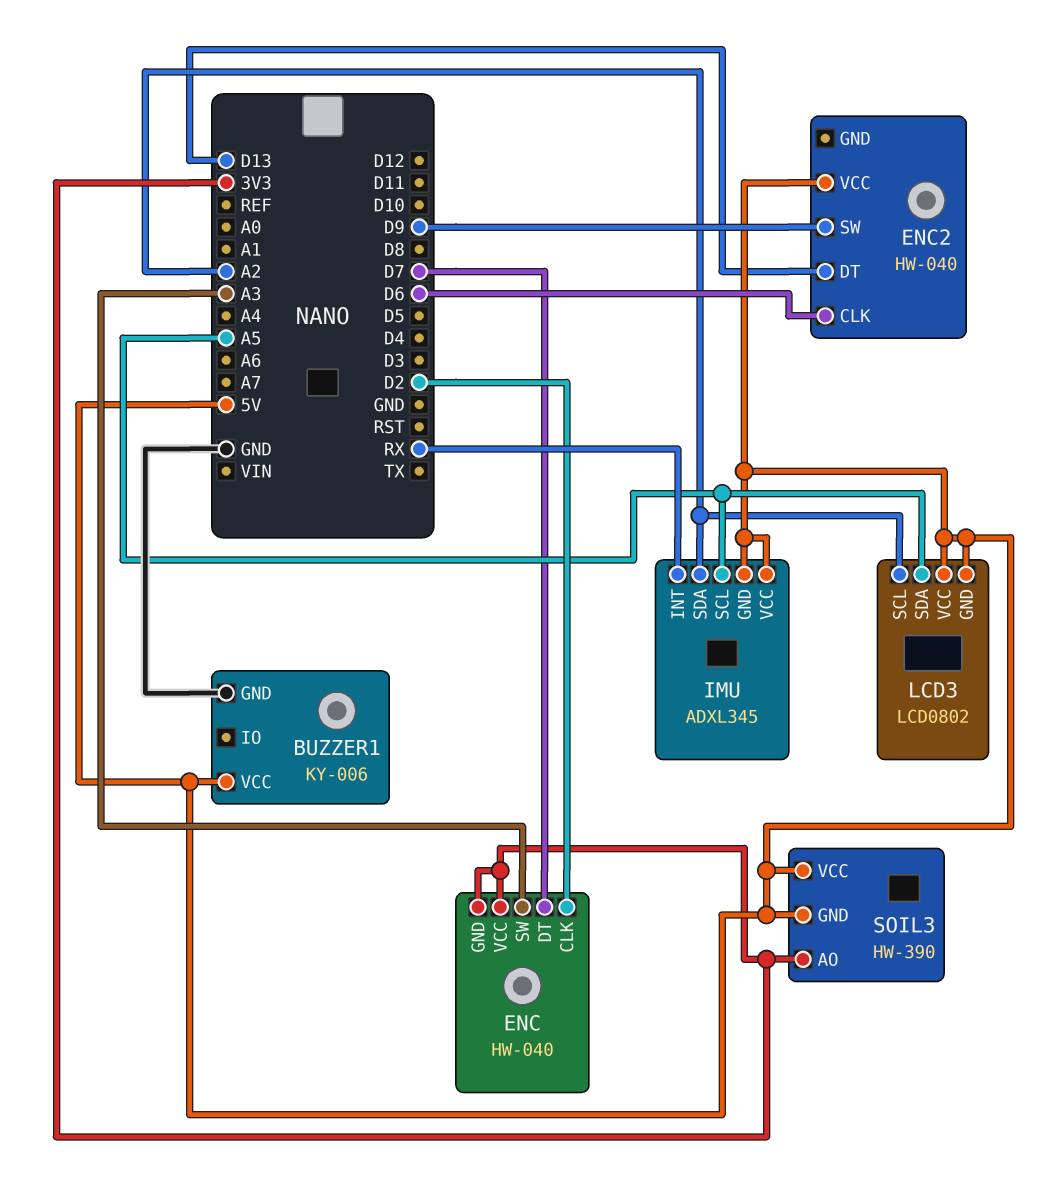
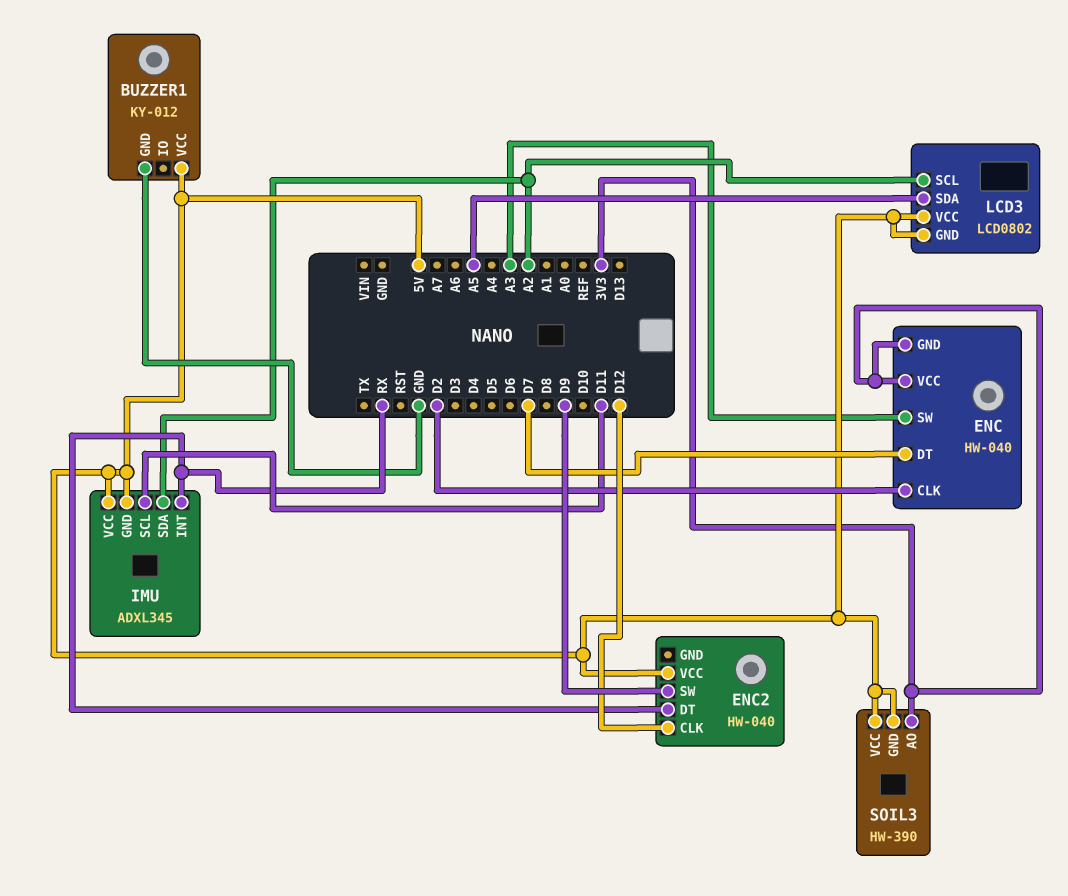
BUZZER1: KY-006 -> KY-012
ENC2 pin CLK: D6 -> D12
ENC2 pin DT: D13 -> RX
IMU pin SCL: A5 -> D11

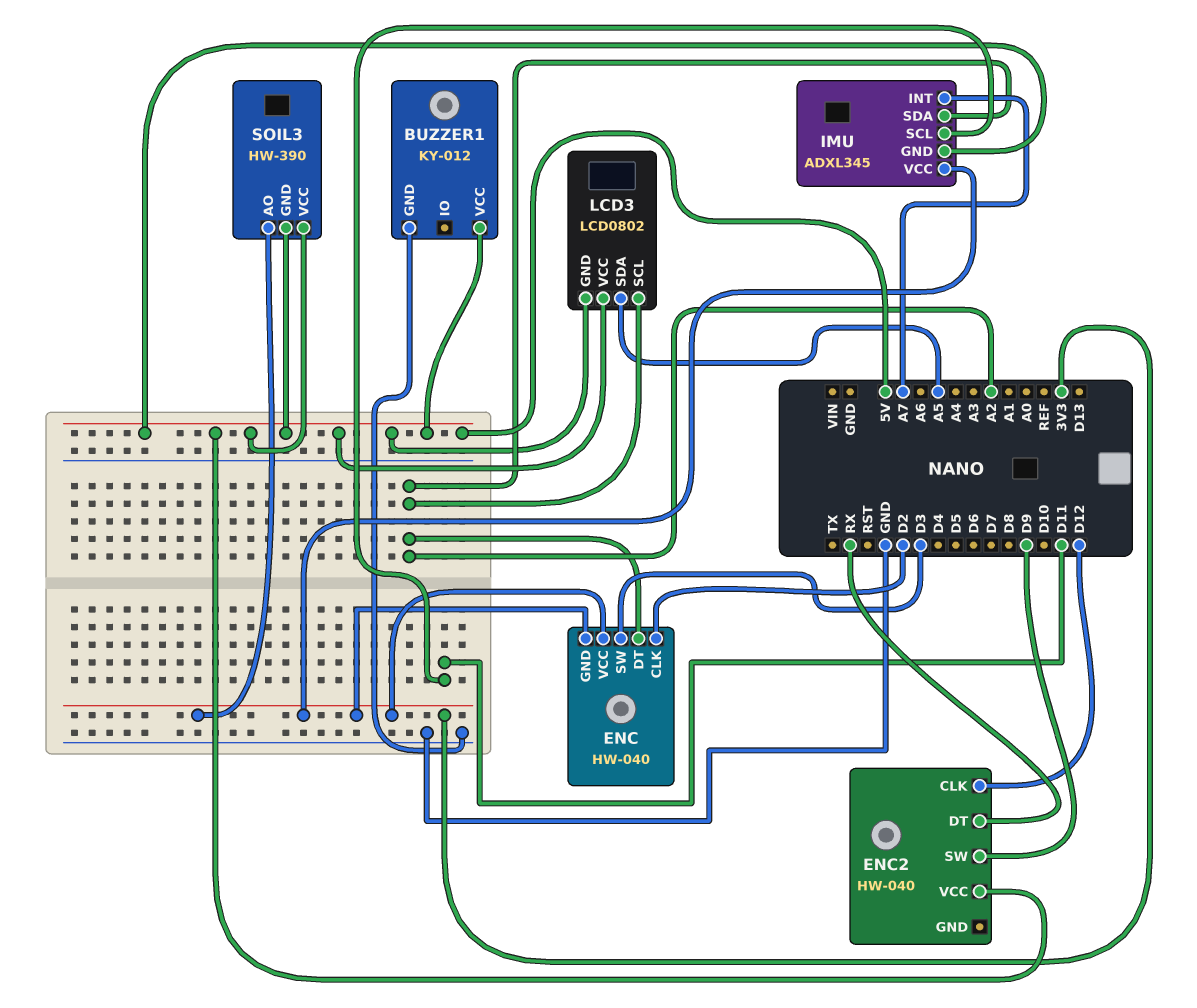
ENC pin DT: D7 -> A2
ENC pin SW: A3 -> D3
IMU pin INT: RX -> A7
IMU pin VCC: 5V -> 3V3

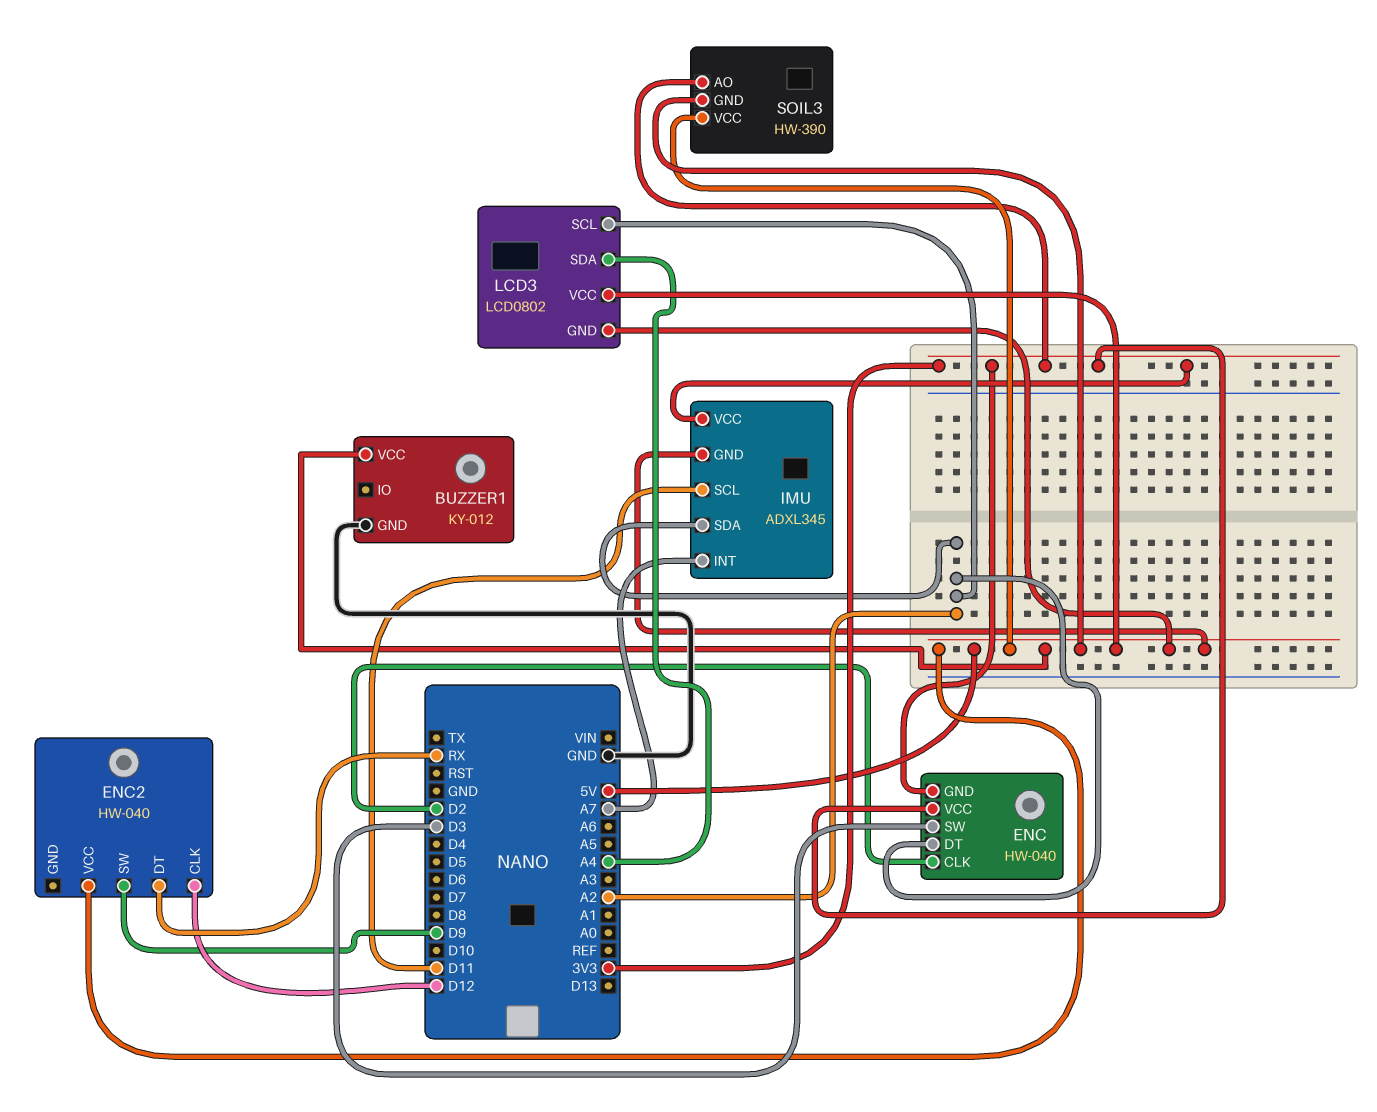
LCD3 pin SDA: A5 -> A4

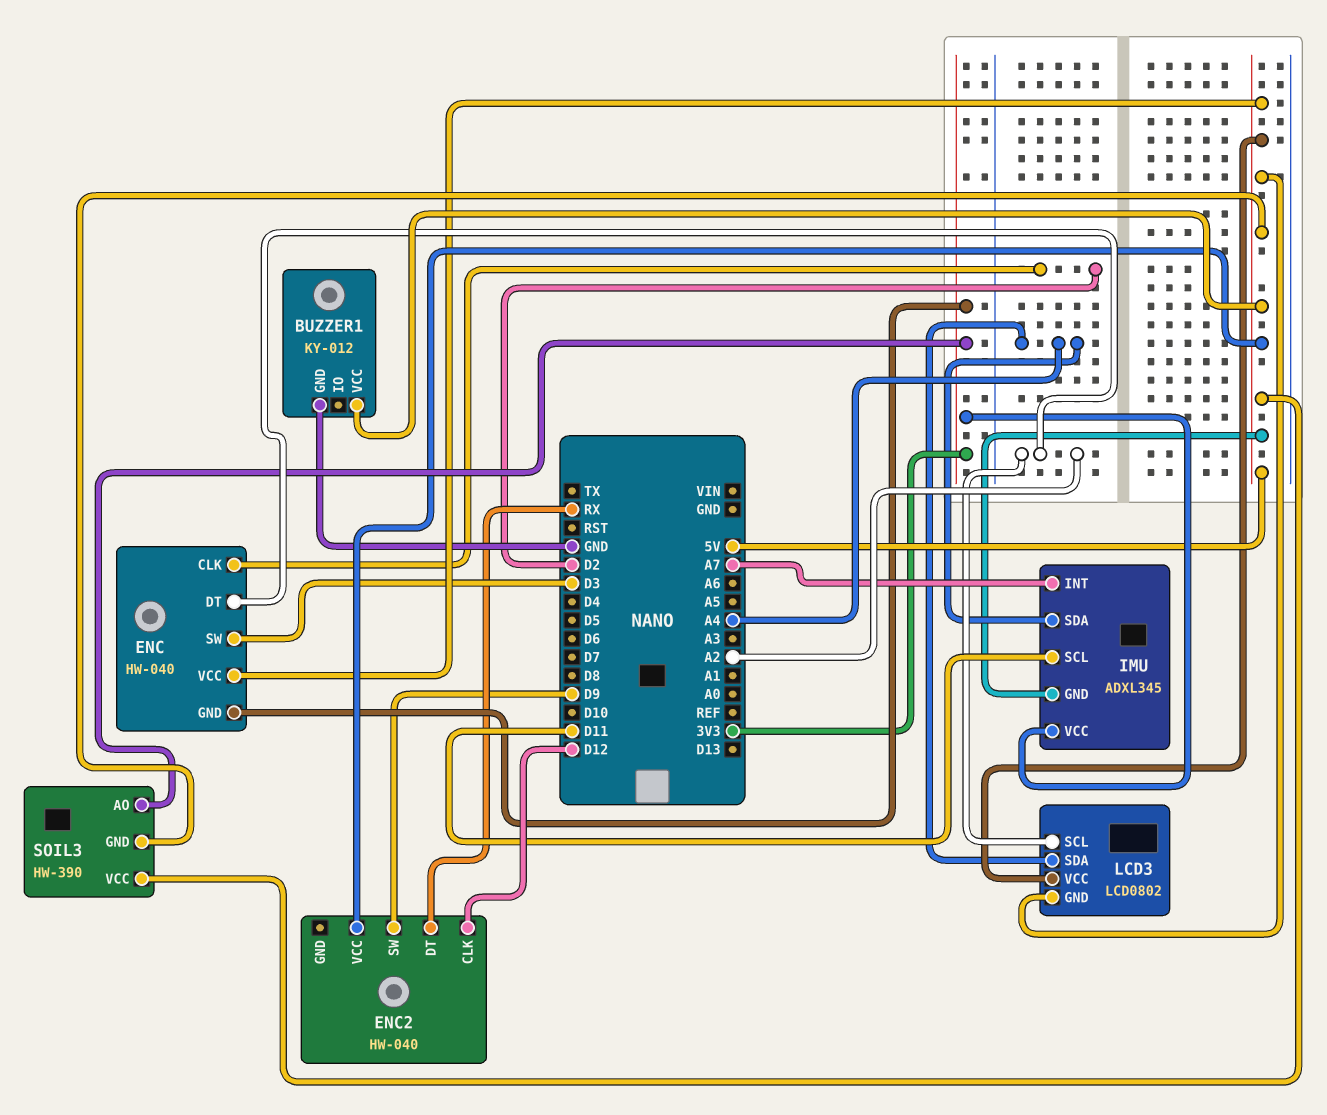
ENC pin VCC: 3V3 -> 5V
IMU pin SDA: A2 -> A4

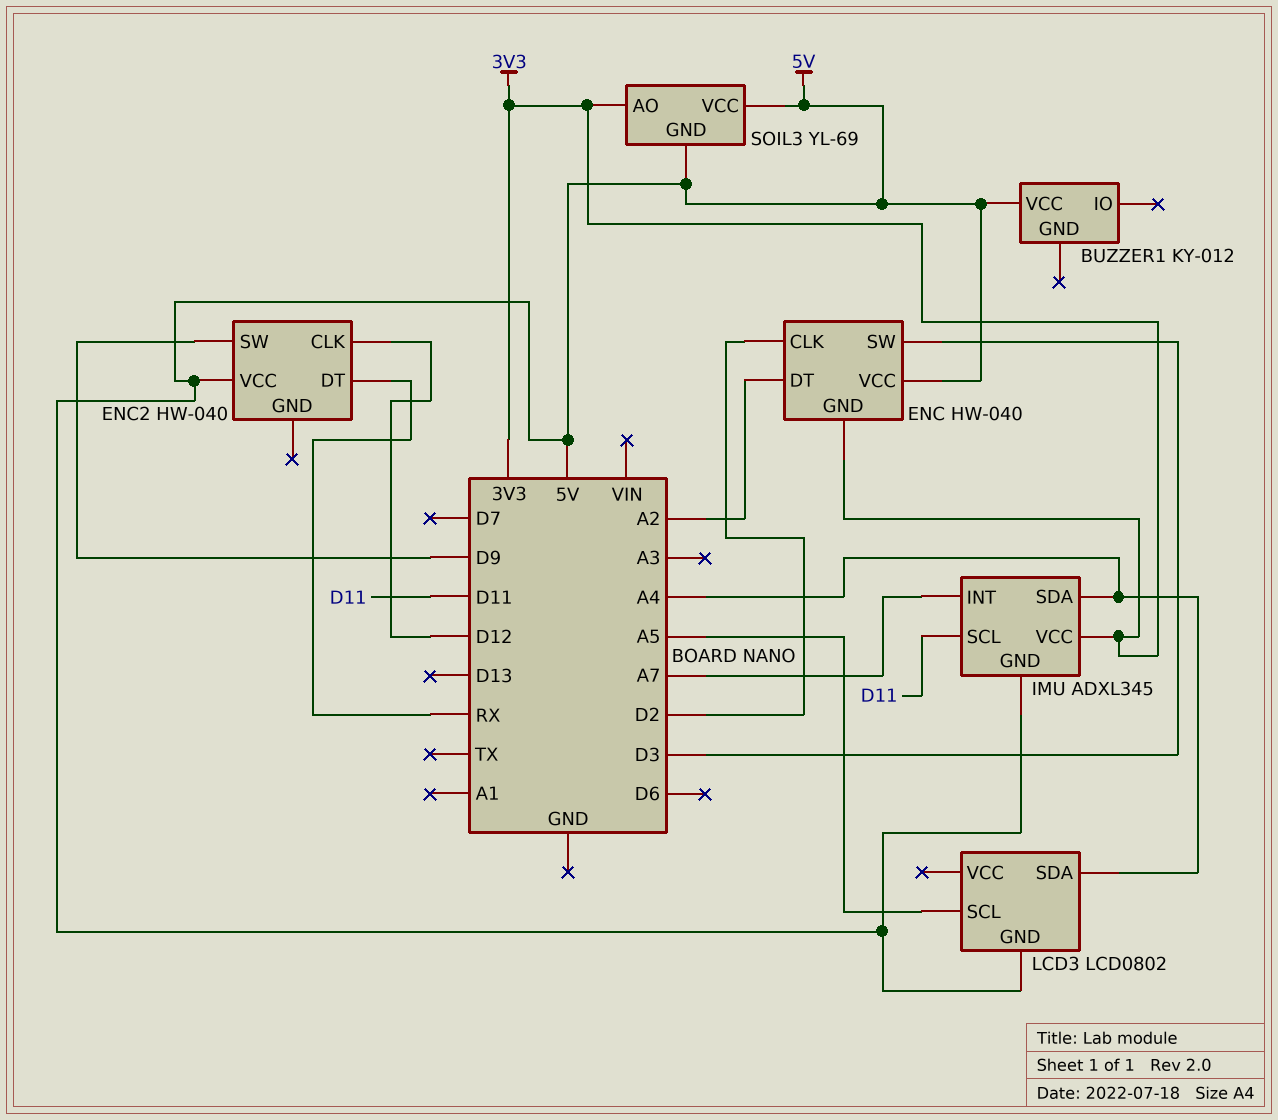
BUZZER1 pin GND: GND -> none
LCD3 pin SCL: A2 -> A5
LCD3 pin VCC: 5V -> none
SOIL3: HW-390 -> YL-69

